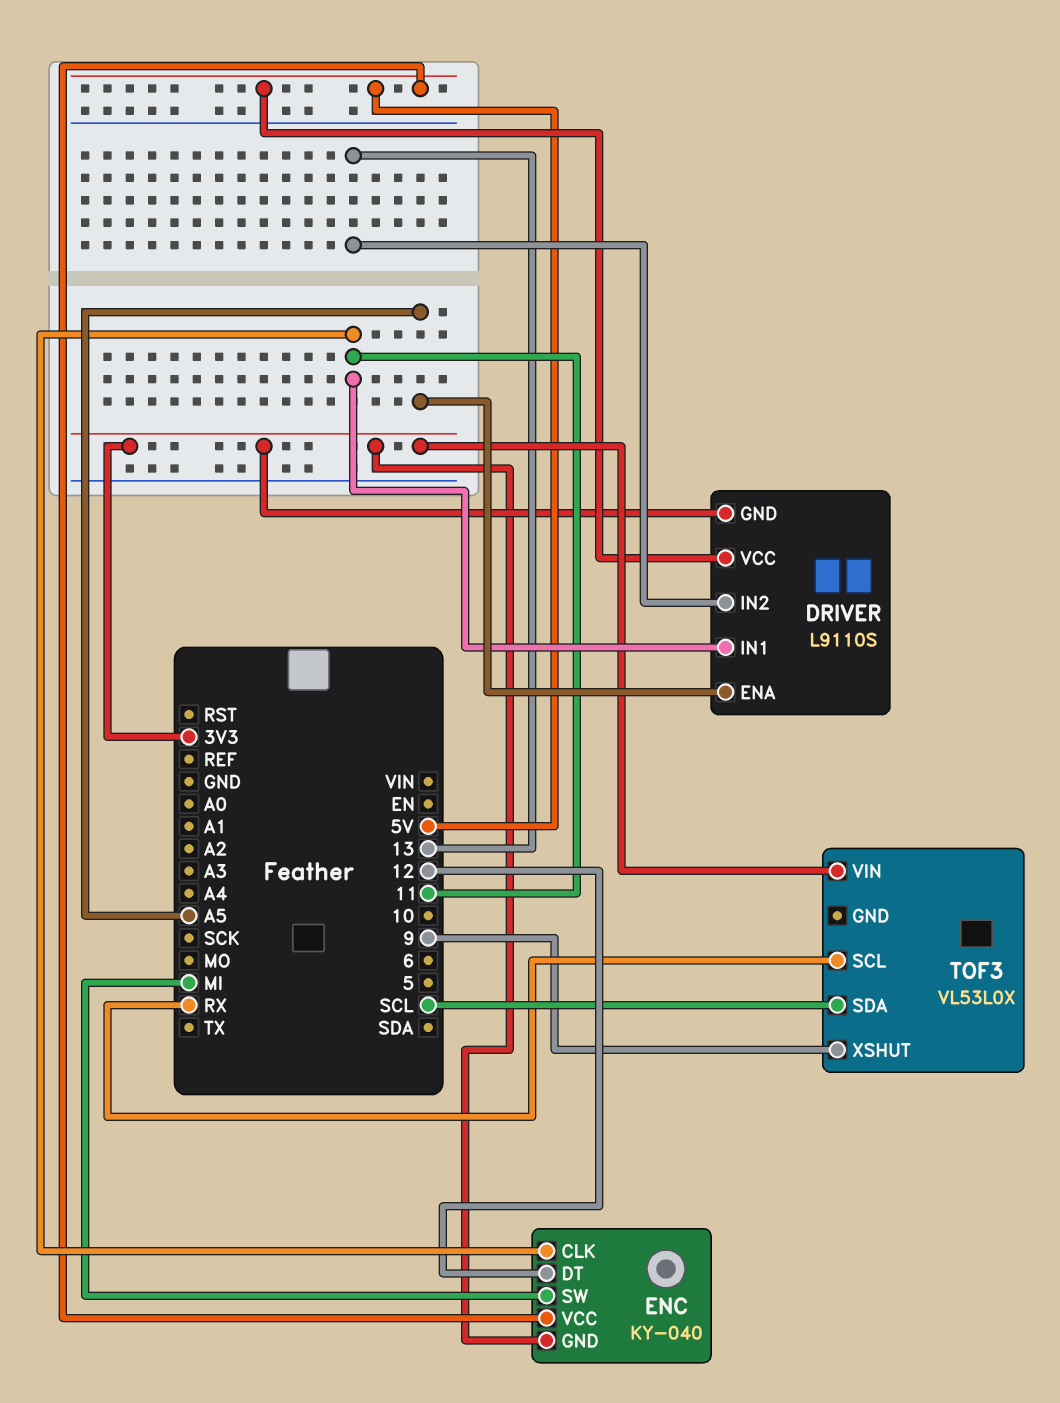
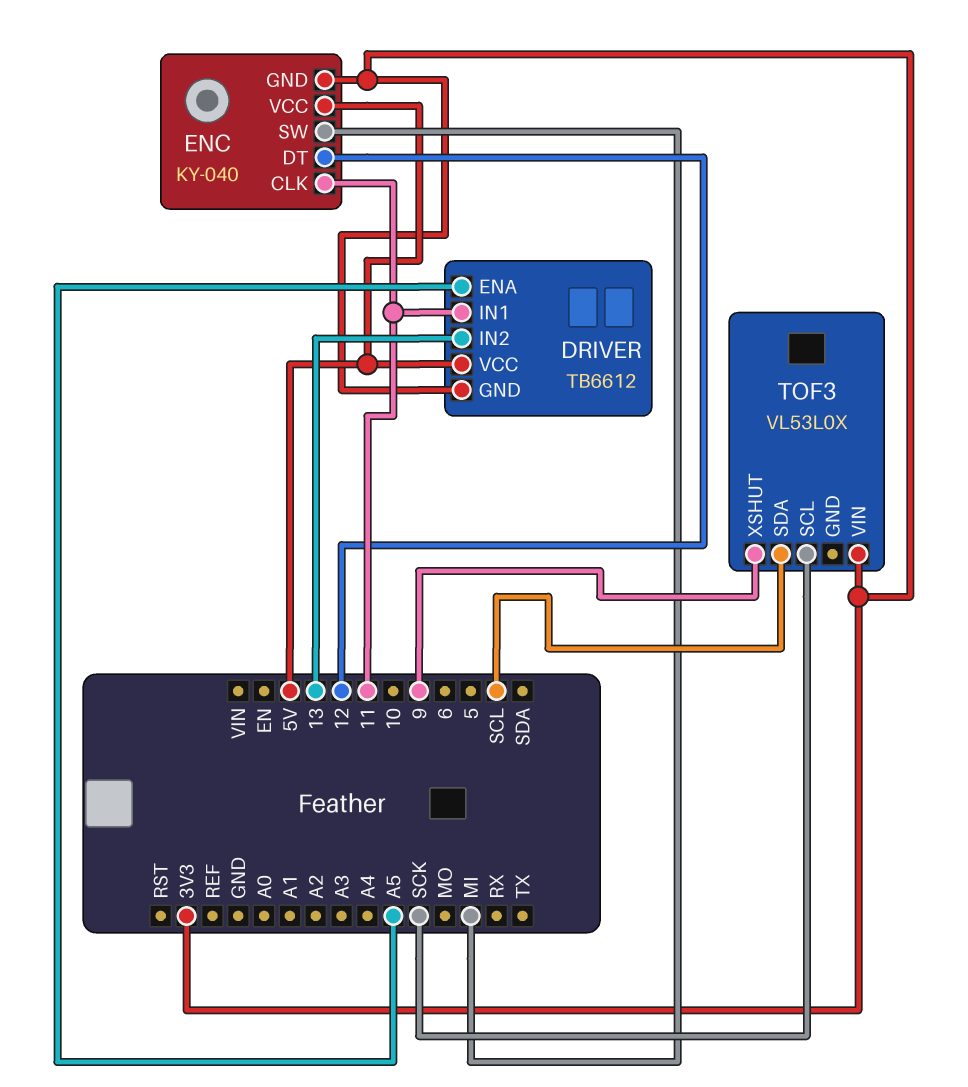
DRIVER: L9110S -> TB6612
TOF3 pin SCL: RX -> SCK

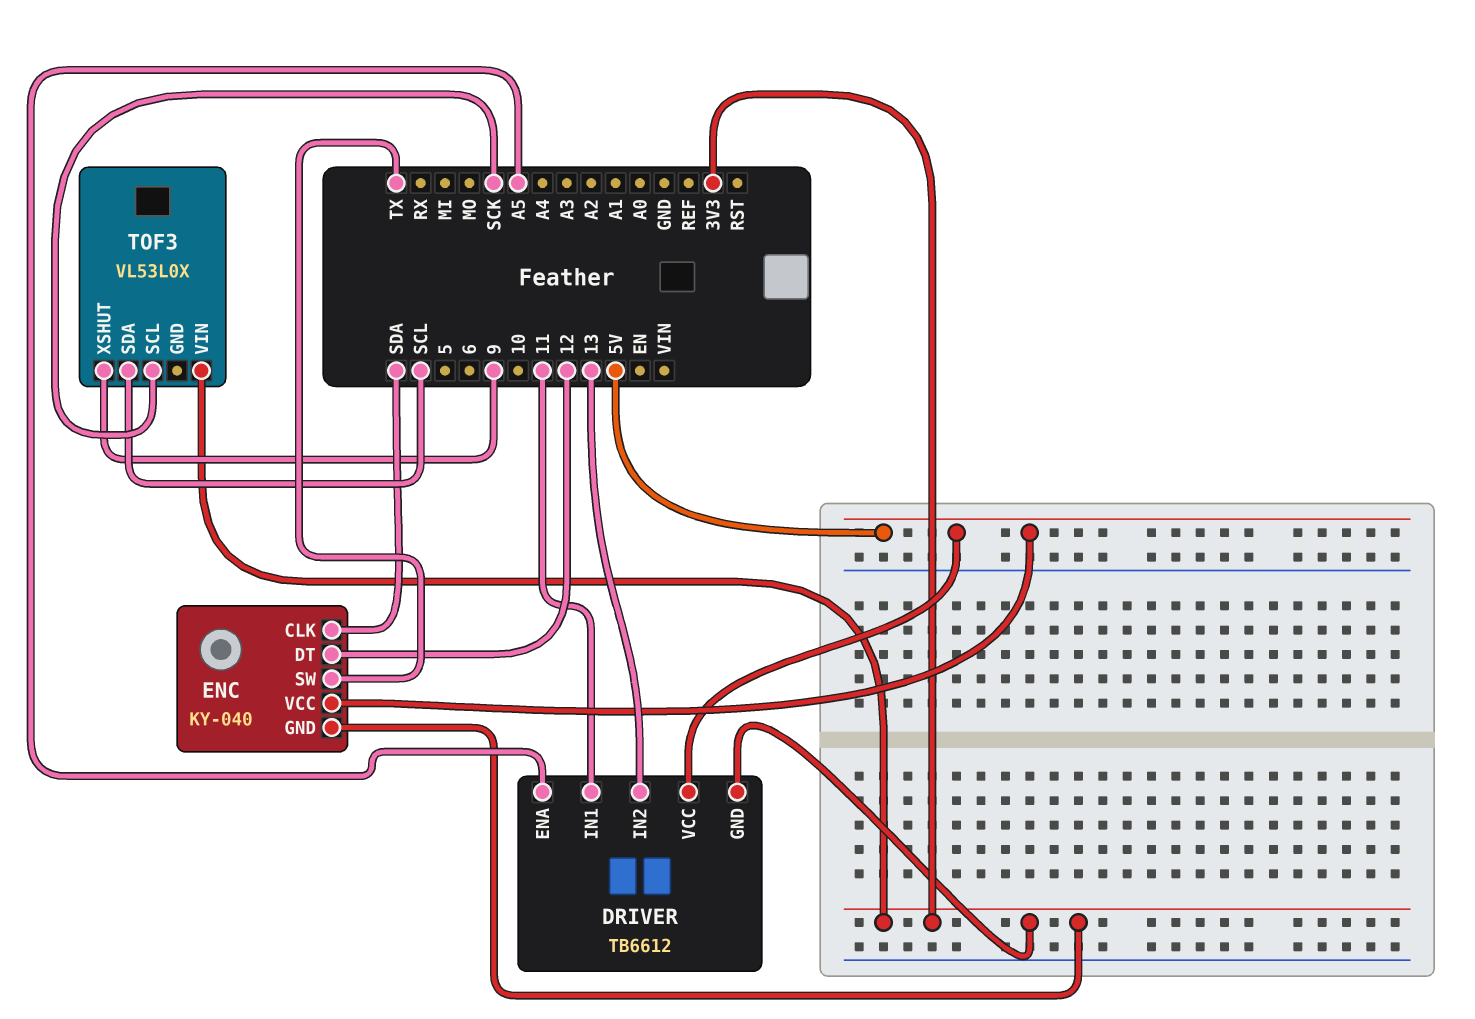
ENC pin CLK: 11 -> SDA
ENC pin SW: MI -> TX

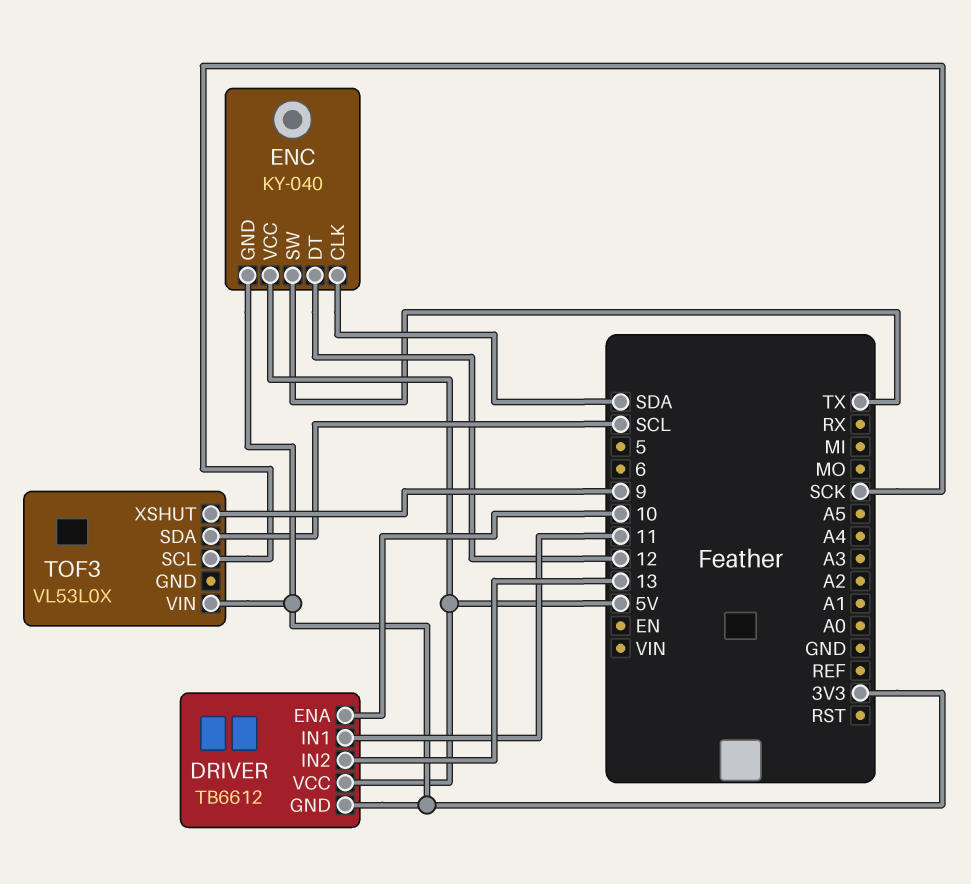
DRIVER pin ENA: A5 -> 10

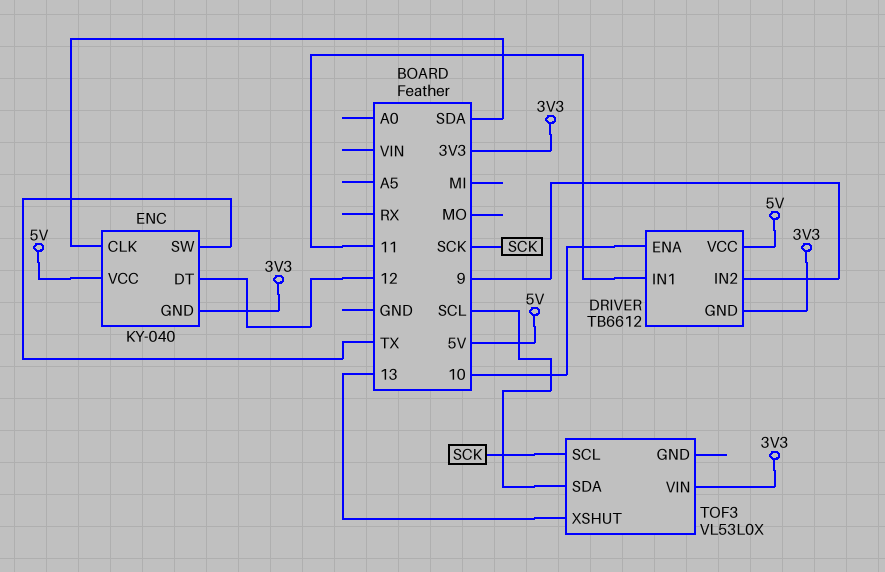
DRIVER pin IN2: 13 -> 9
TOF3 pin XSHUT: 9 -> 13

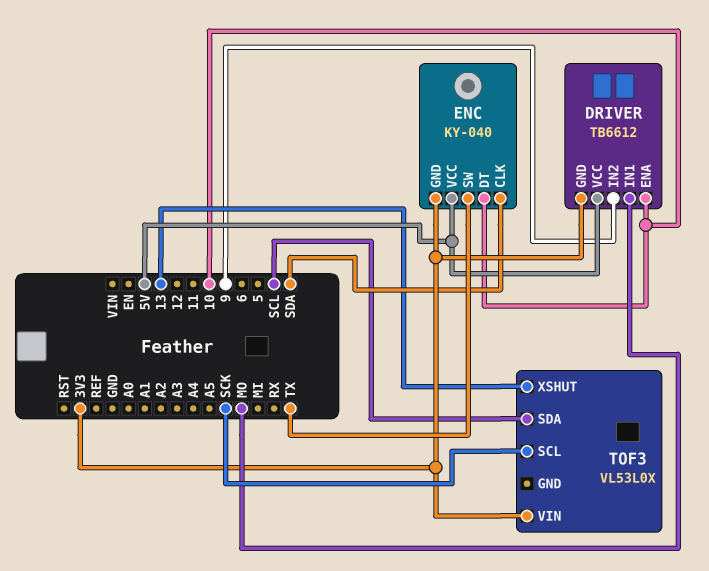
DRIVER pin IN1: 11 -> MO
ENC pin DT: 12 -> 10

